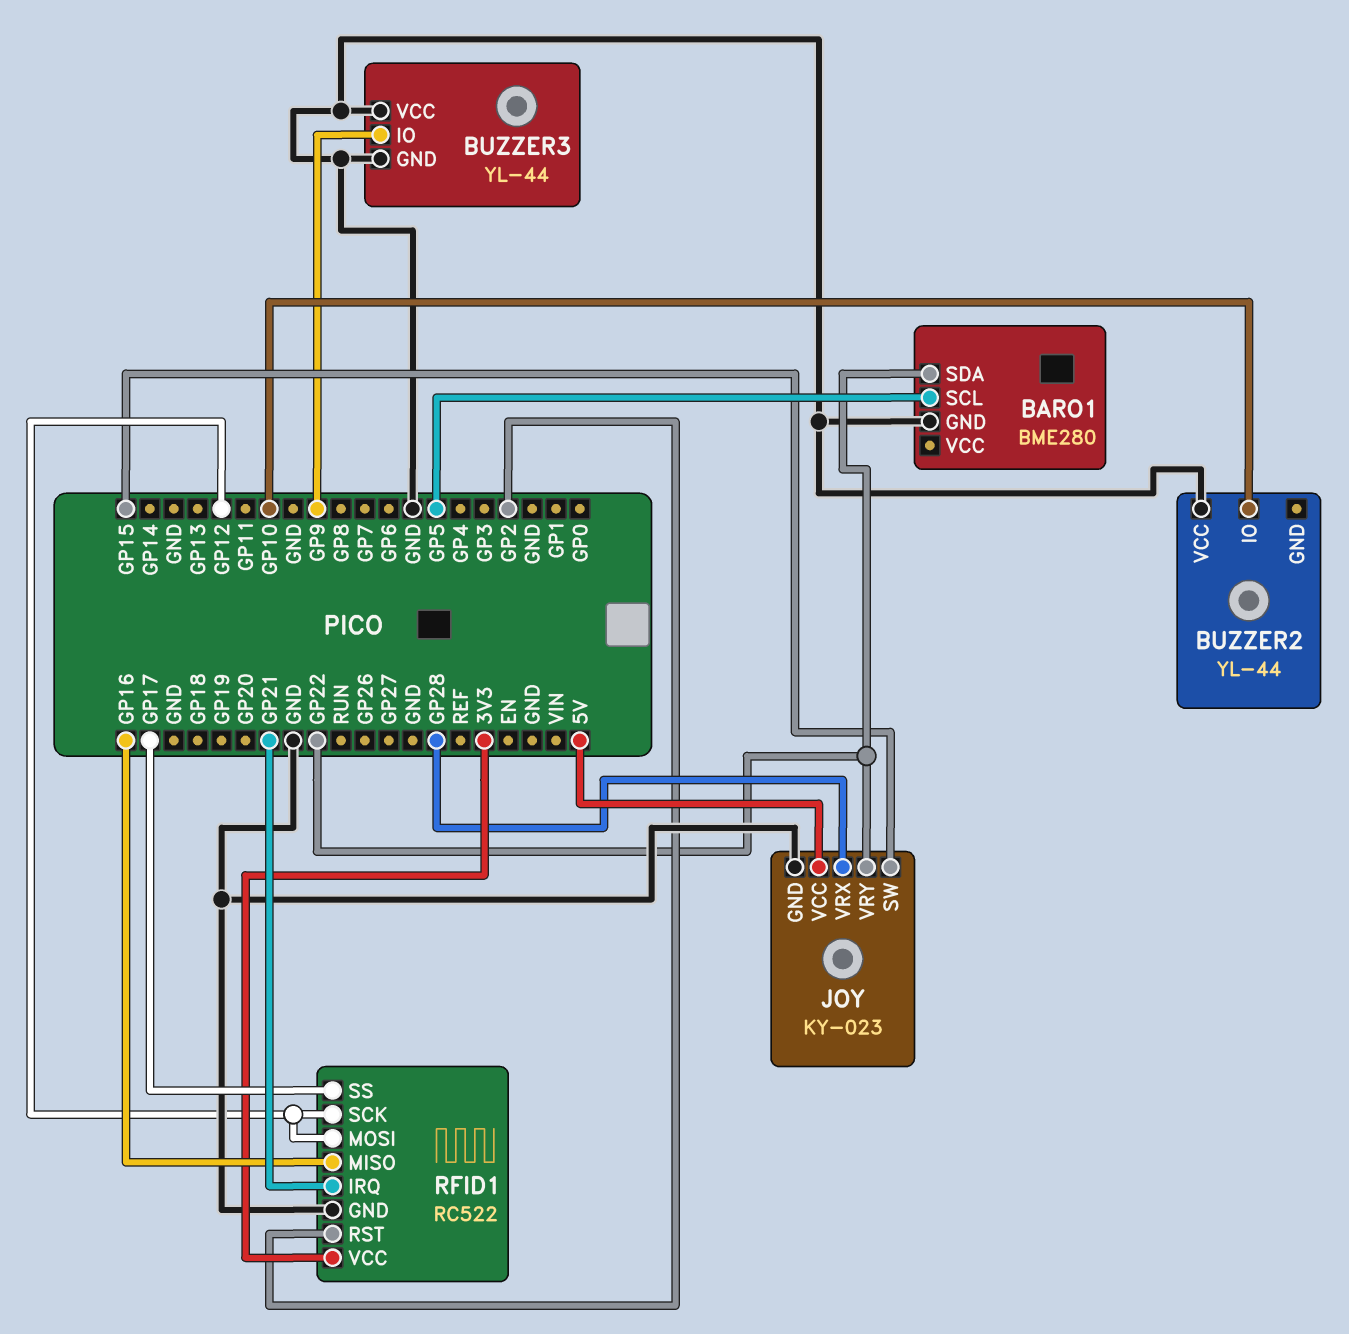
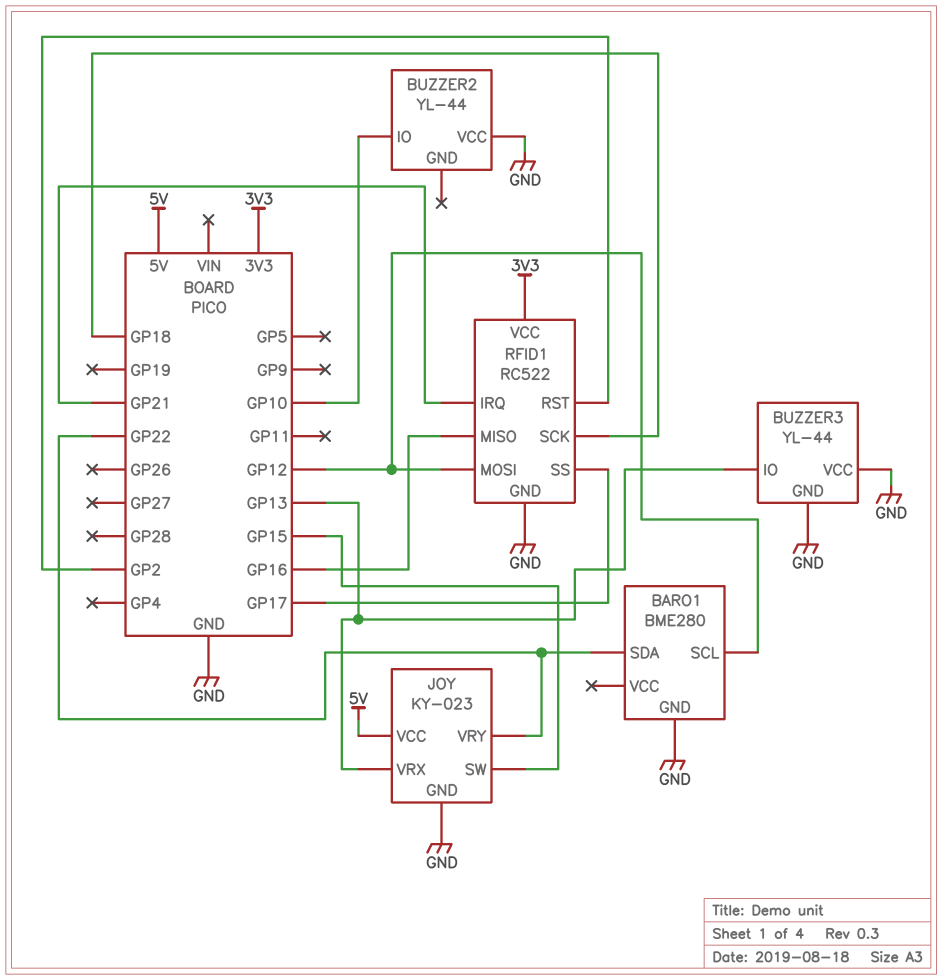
BARO1 pin SCL: GP5 -> GP12
BUZZER3 pin IO: GP9 -> GP13
JOY pin VRX: GP28 -> GP13
RFID1 pin SCK: GP12 -> GP18

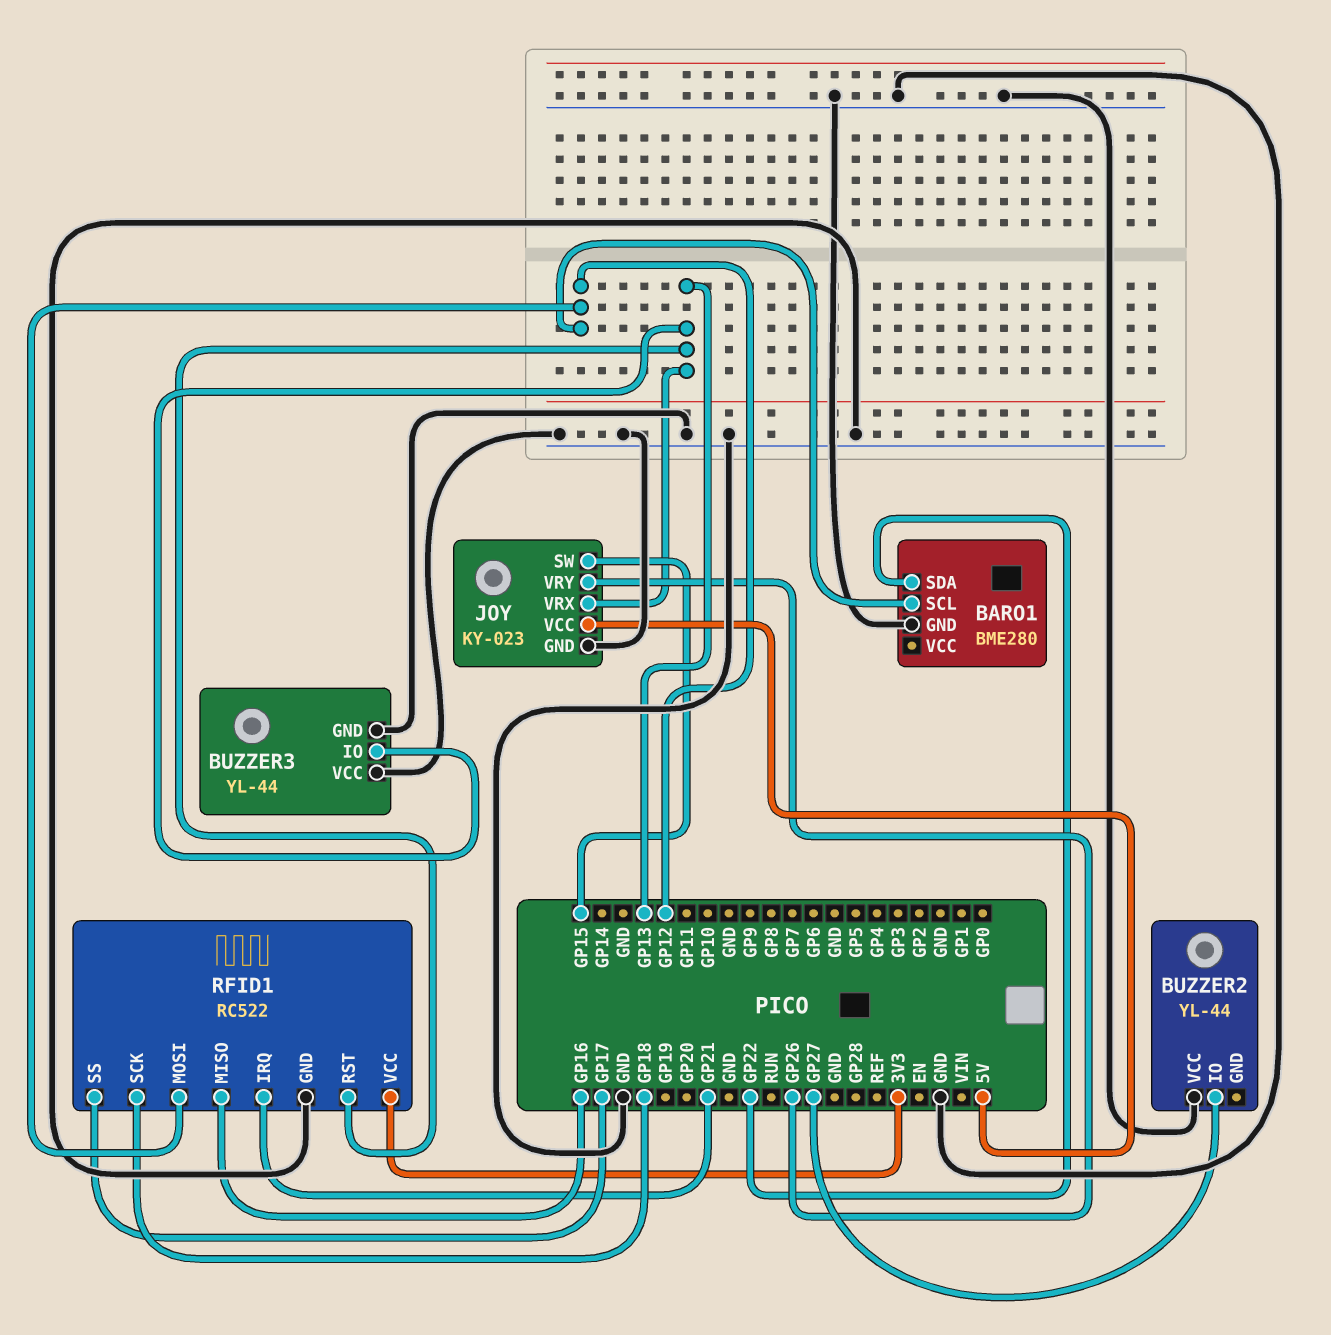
BUZZER2 pin IO: GP10 -> GP27
JOY pin VRY: GP22 -> GP26
RFID1 pin RST: GP2 -> GP13

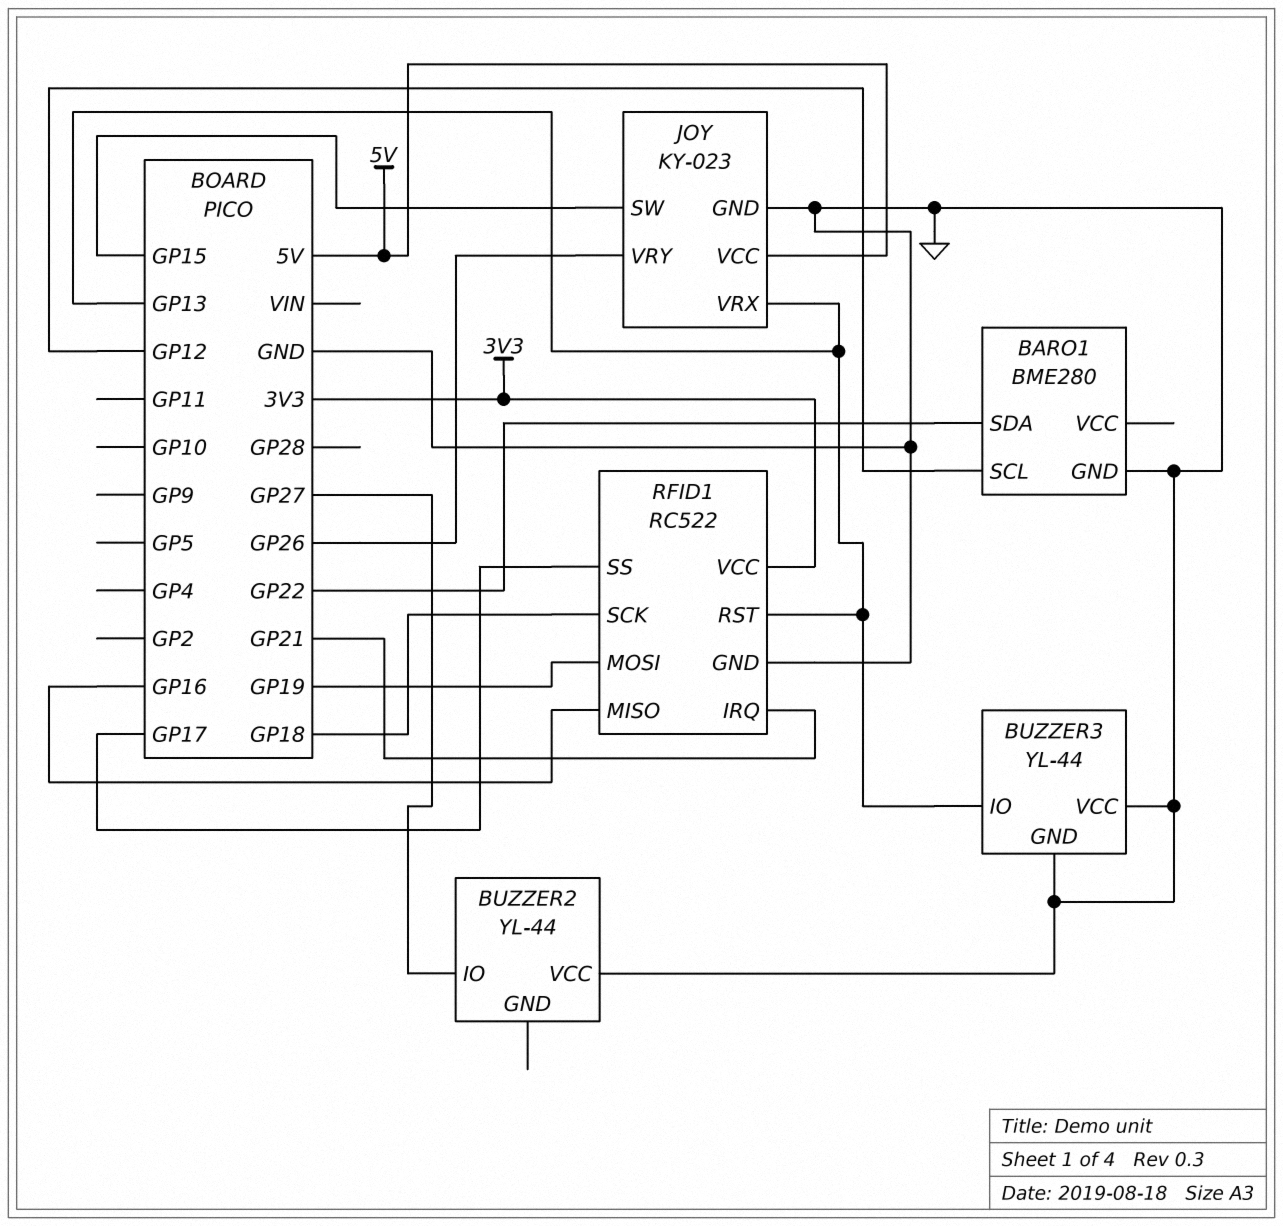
RFID1 pin MOSI: GP12 -> GP19

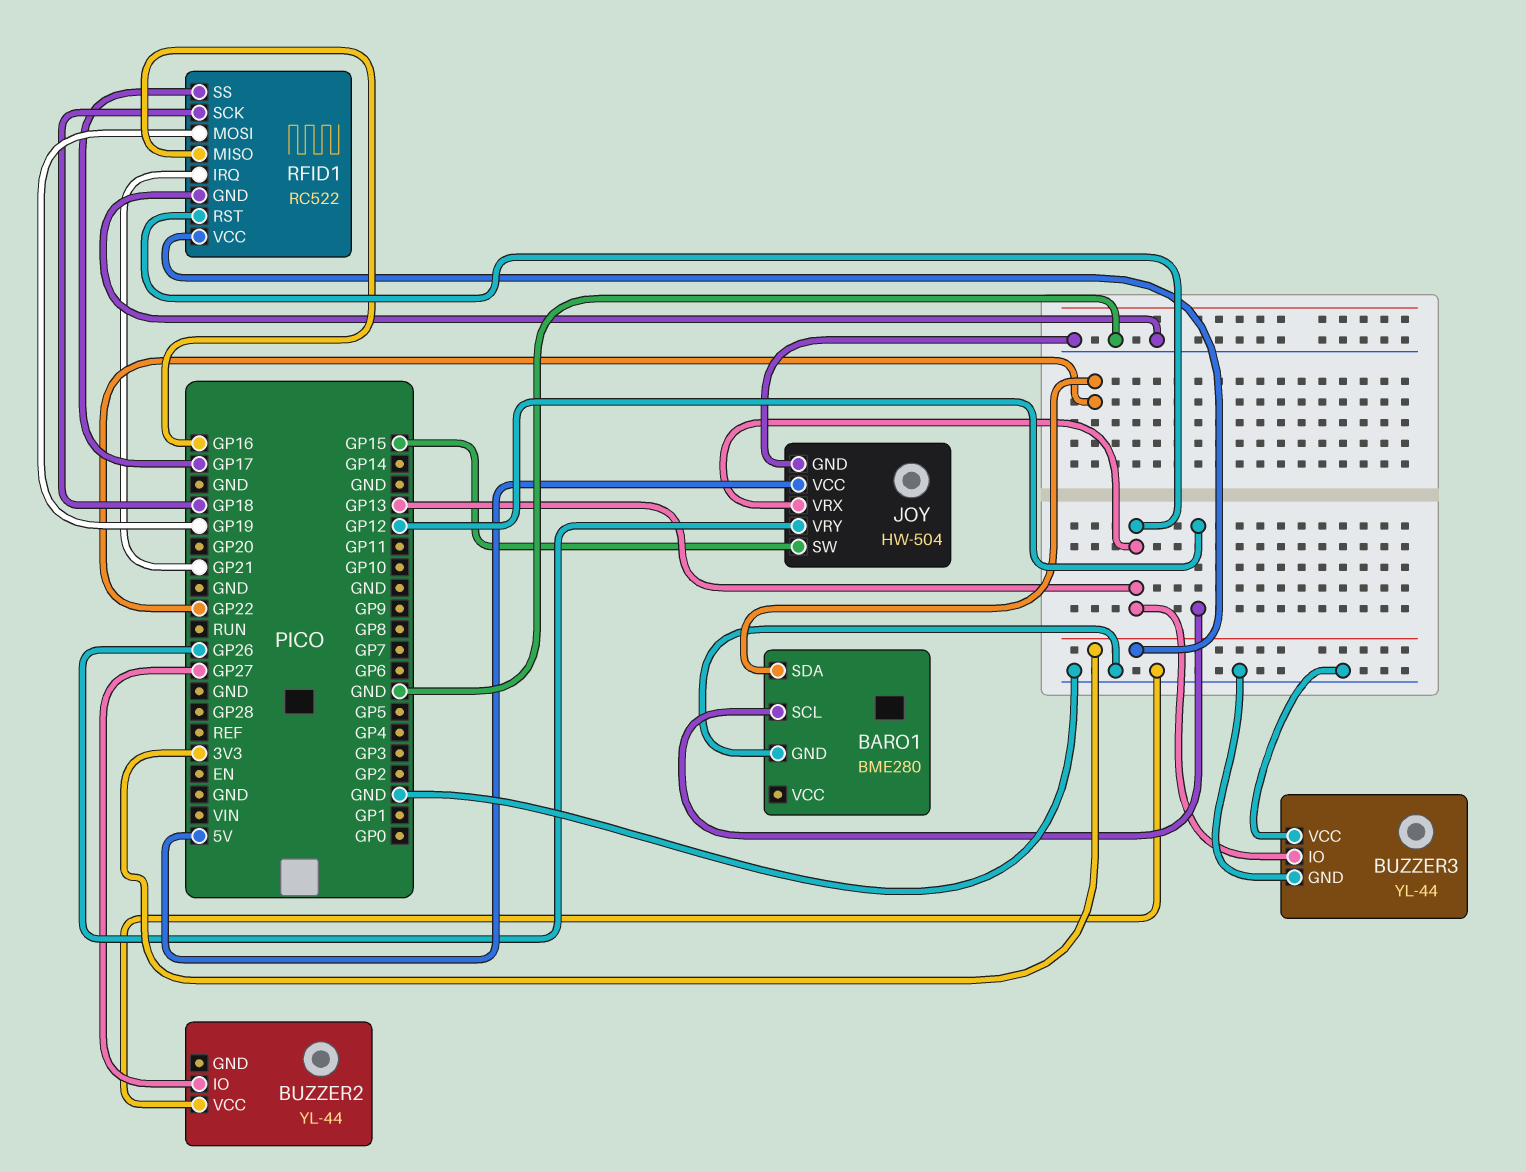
JOY: KY-023 -> HW-504

